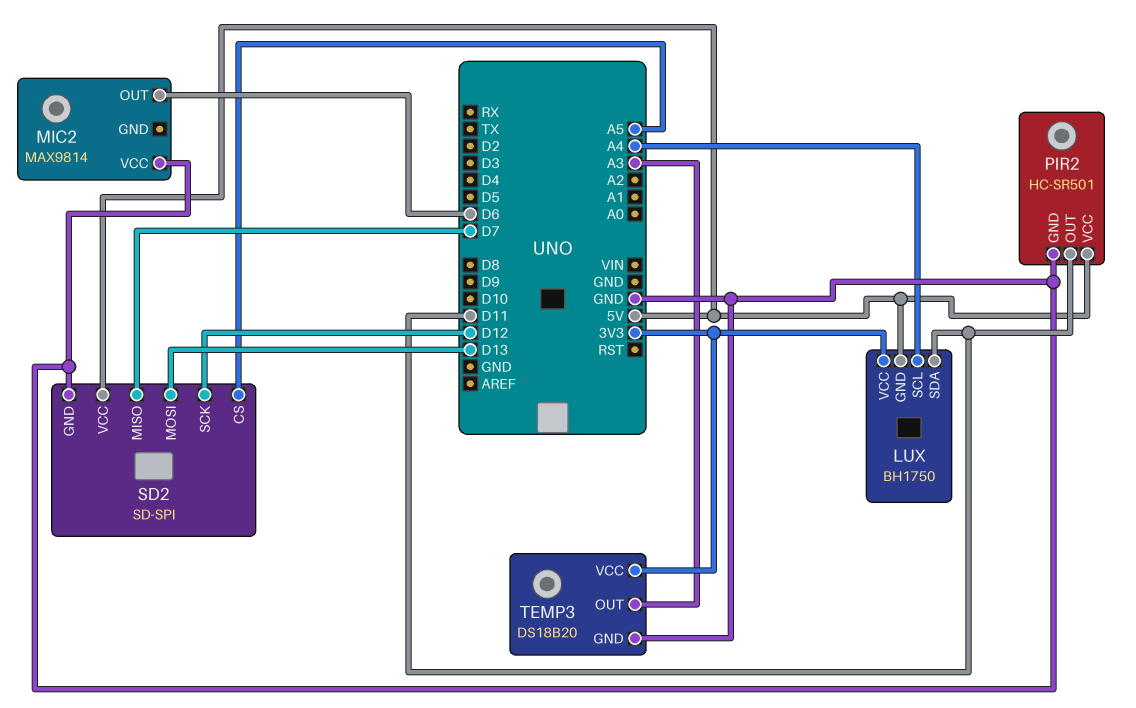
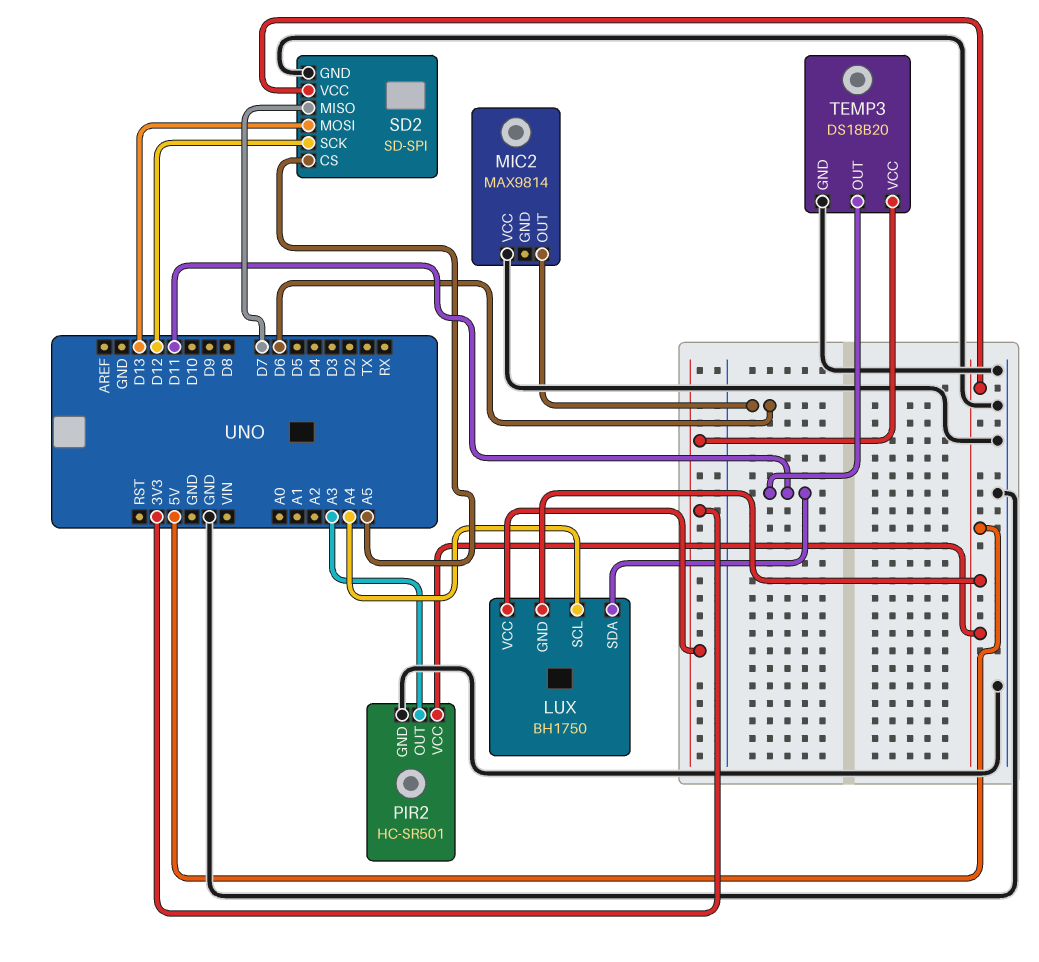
PIR2 pin OUT: D11 -> A3
TEMP3 pin OUT: A3 -> D11

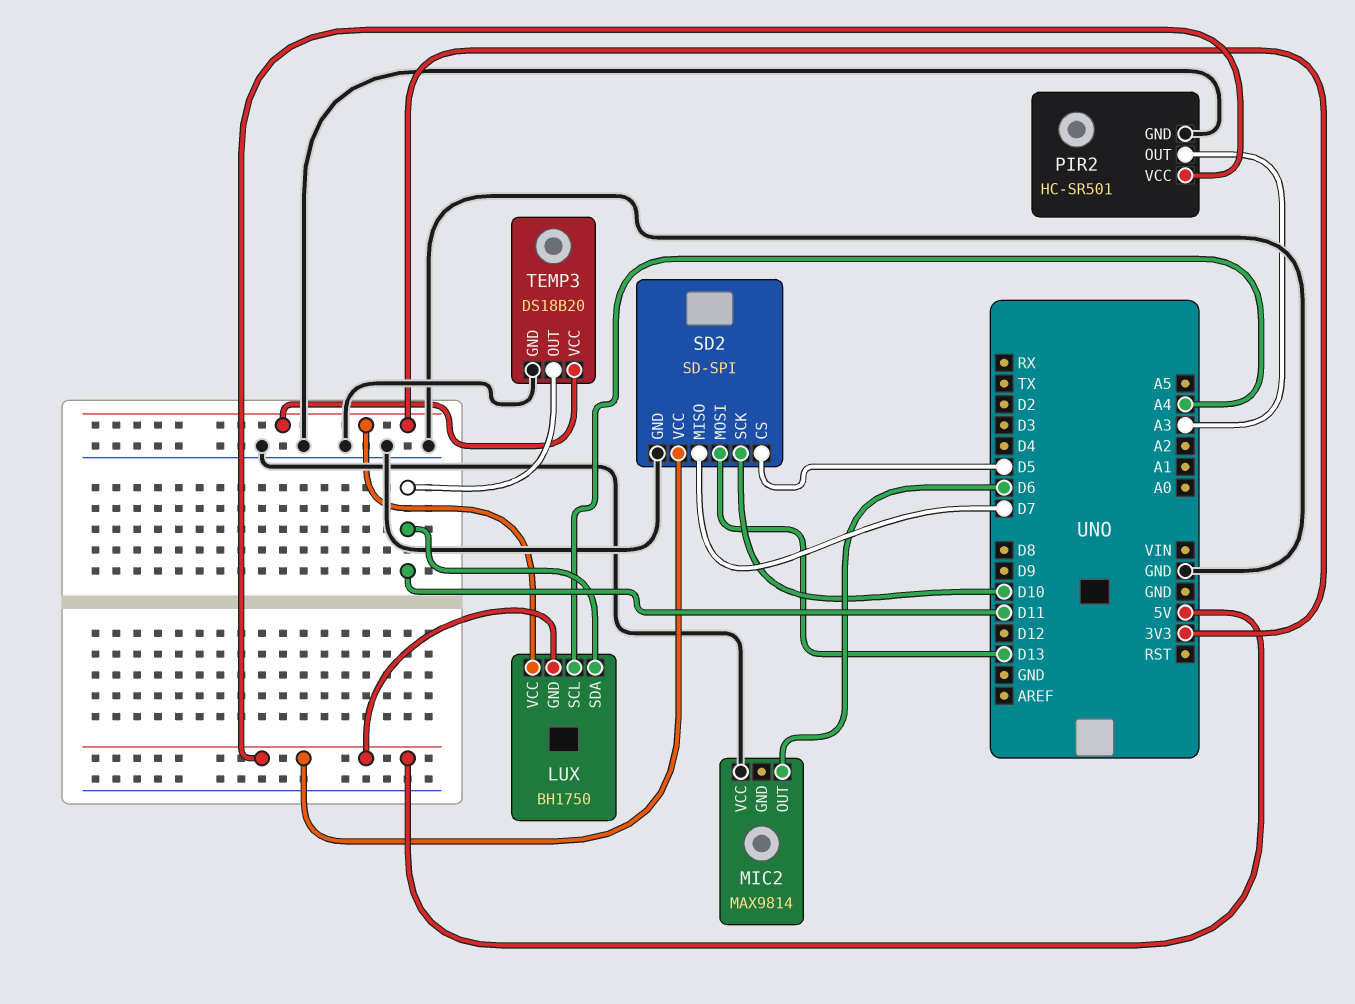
SD2 pin CS: A5 -> D5
SD2 pin SCK: D12 -> D10

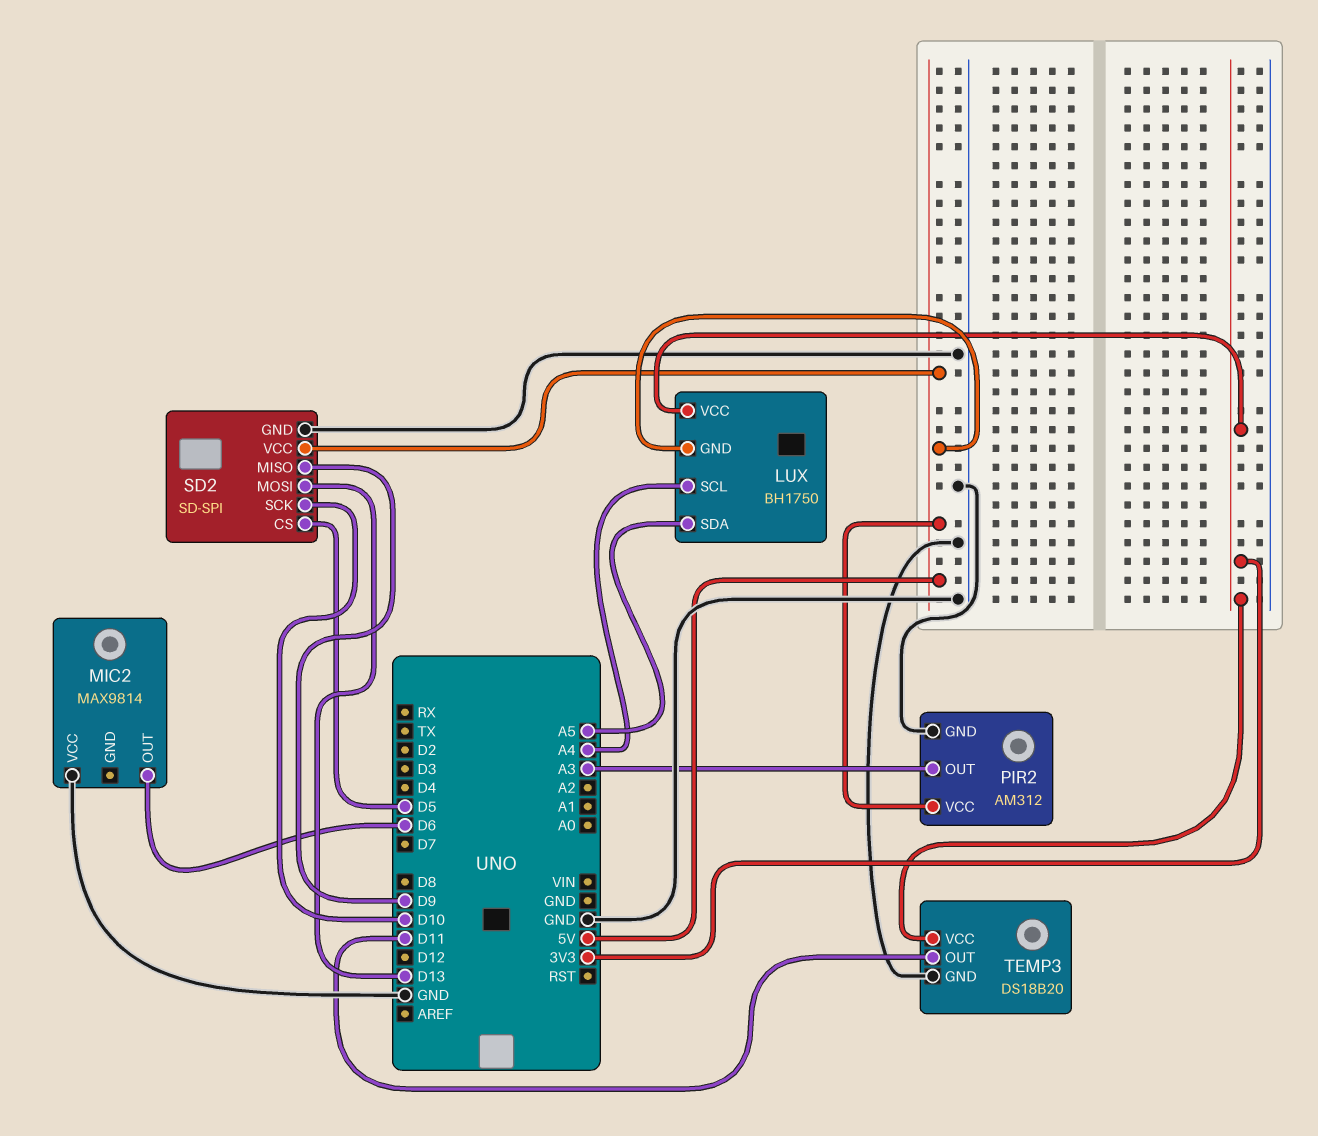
LUX pin SDA: D11 -> A5
PIR2: HC-SR501 -> AM312
SD2 pin MISO: D7 -> D9

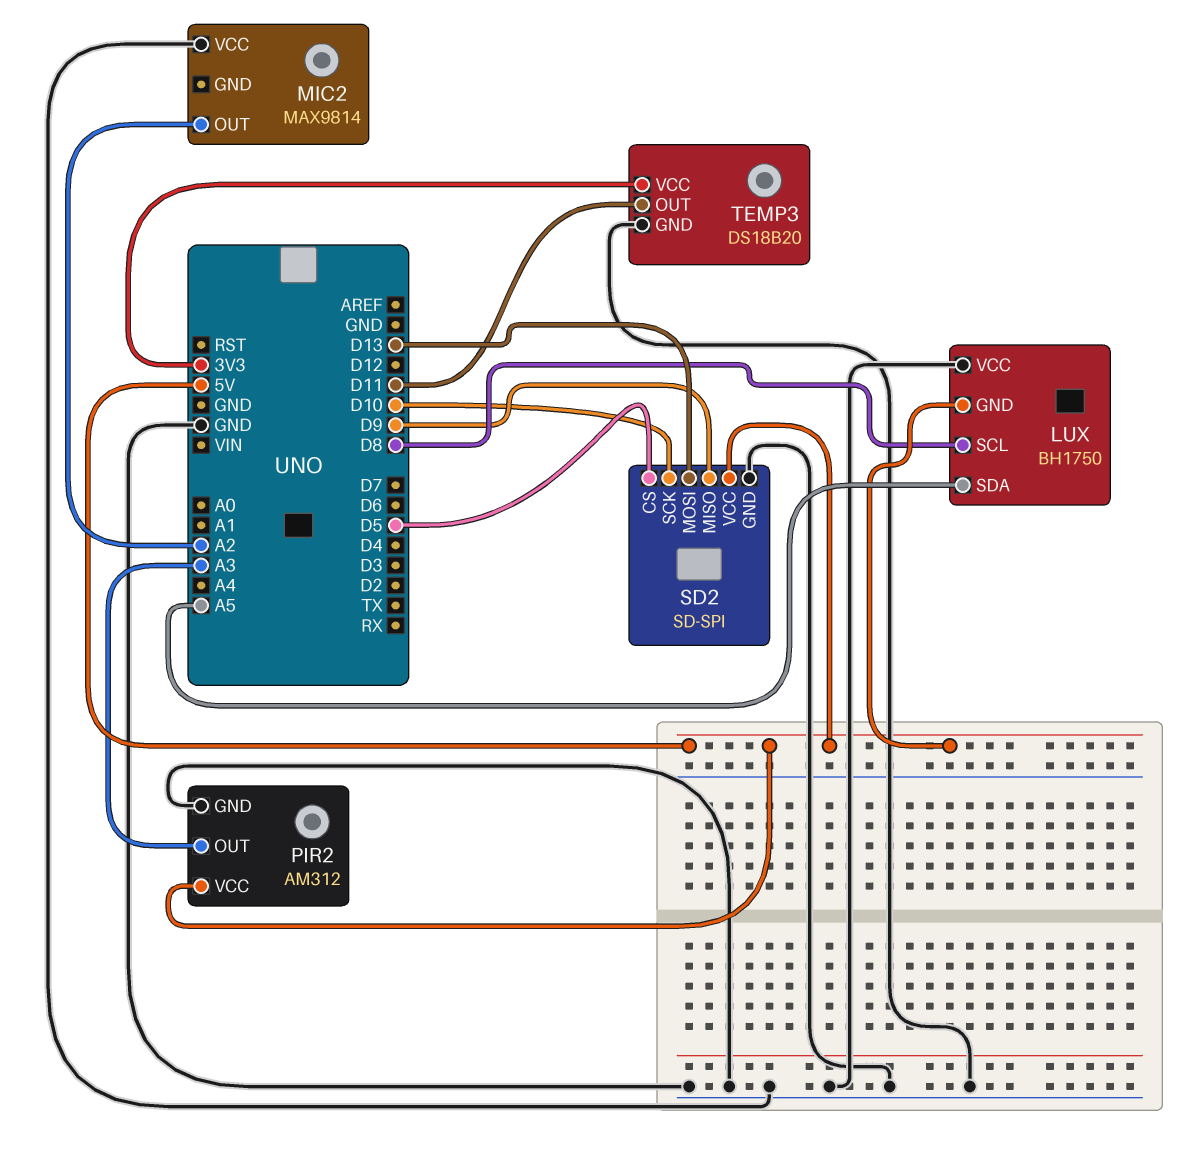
LUX pin SCL: A4 -> D8
LUX pin VCC: 3V3 -> GND
MIC2 pin OUT: D6 -> A2

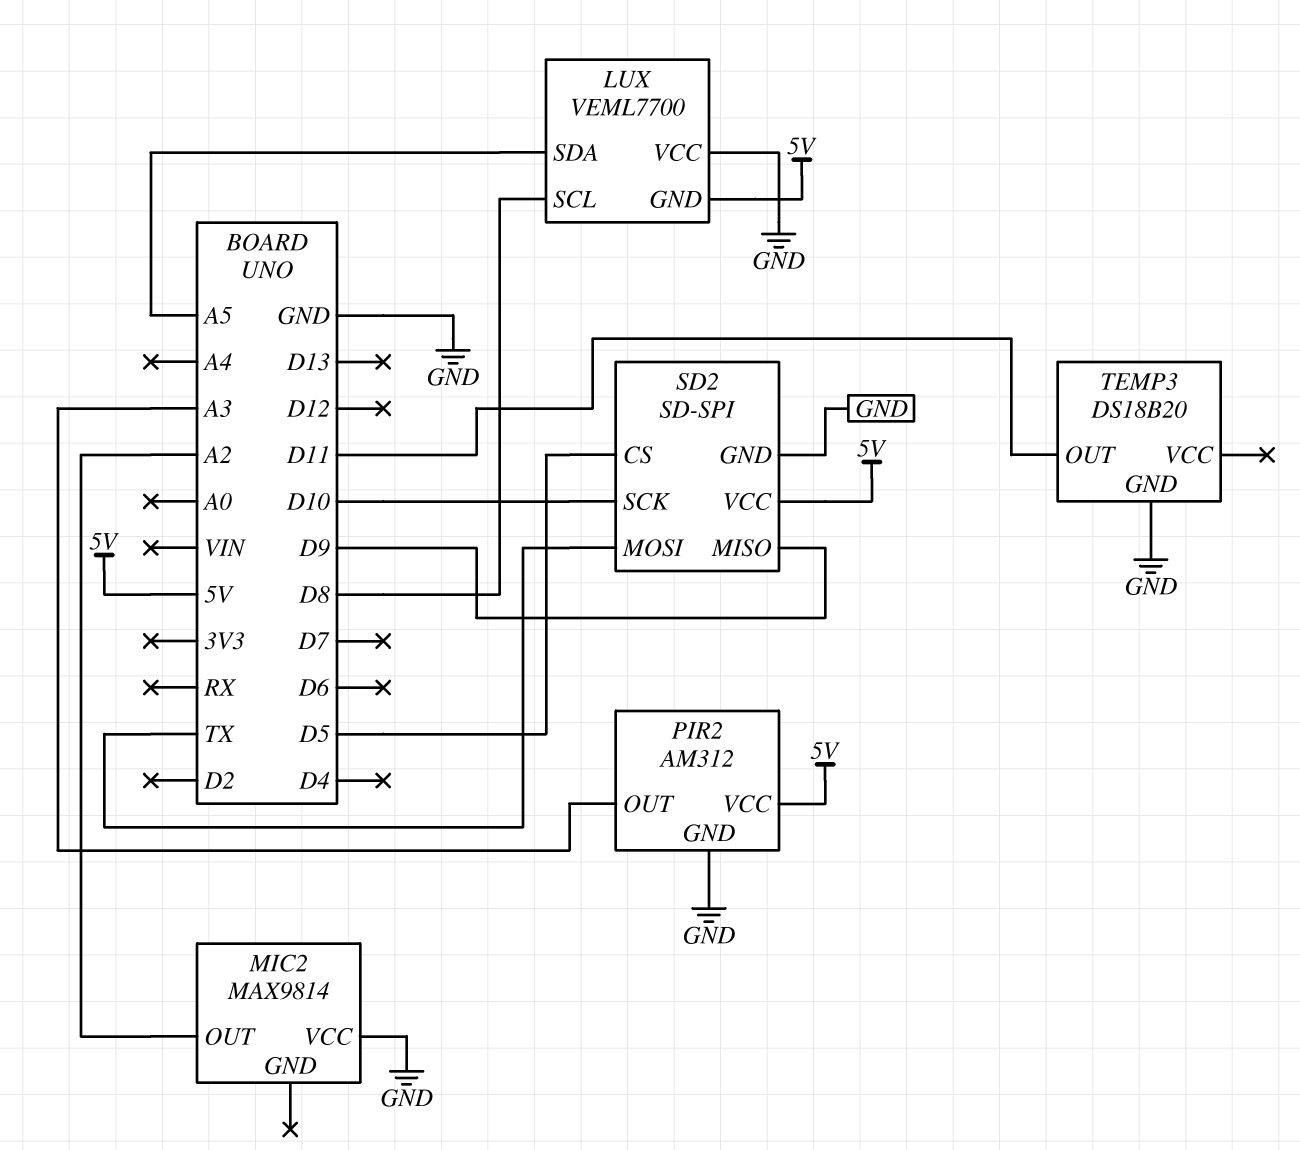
LUX: BH1750 -> VEML7700
SD2 pin MOSI: D13 -> TX
TEMP3 pin VCC: 3V3 -> none

